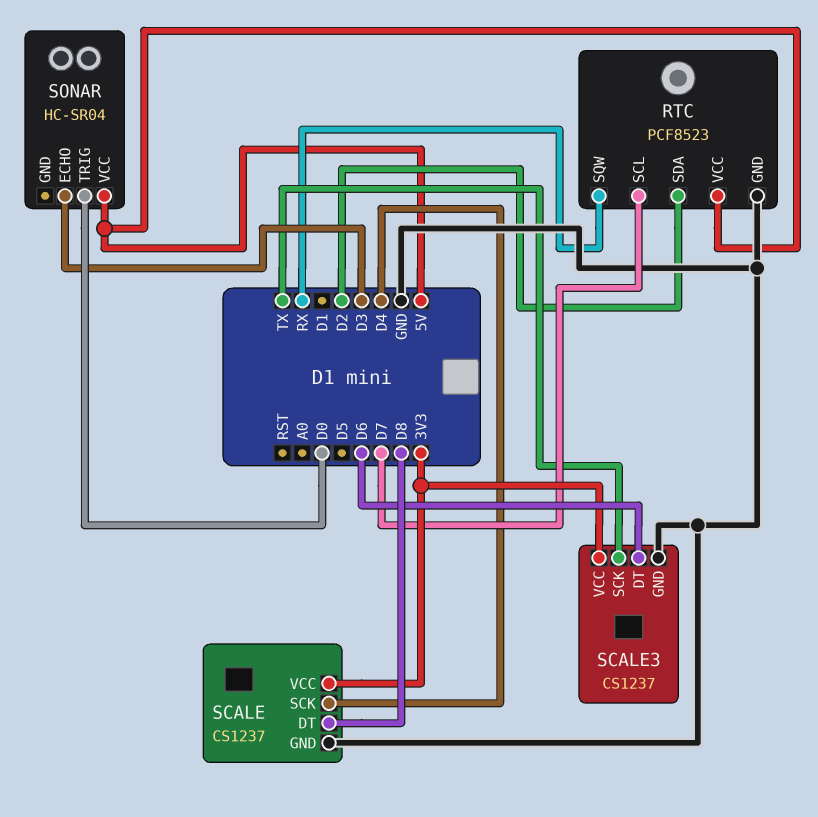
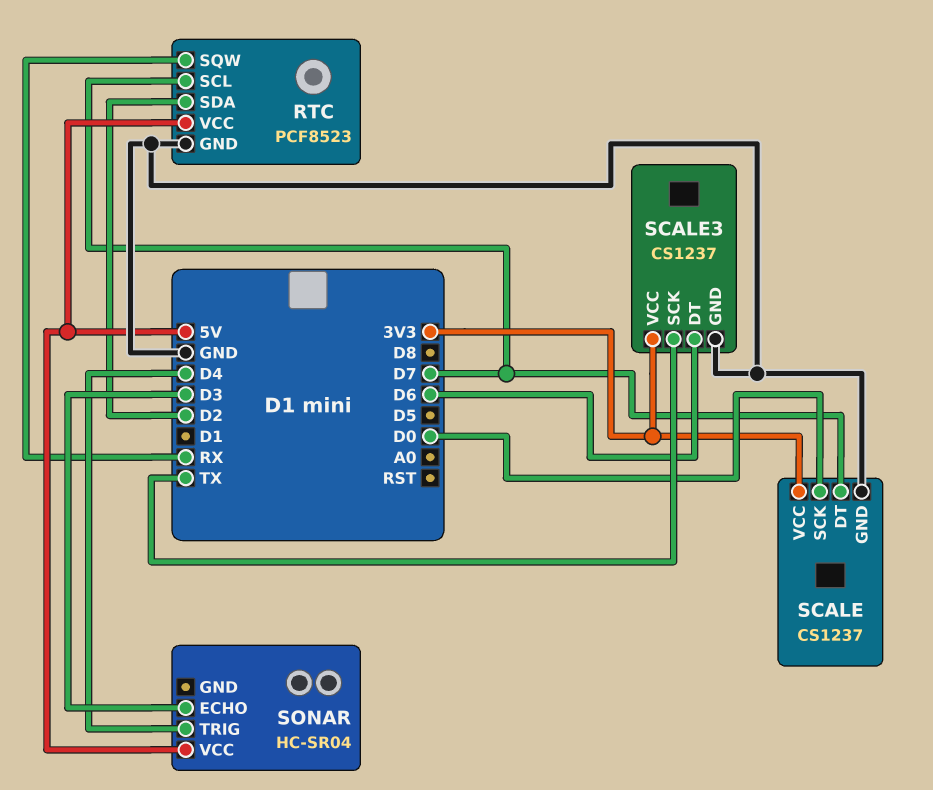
SCALE pin DT: D8 -> D7
SCALE pin SCK: D4 -> D0
SONAR pin TRIG: D0 -> D4

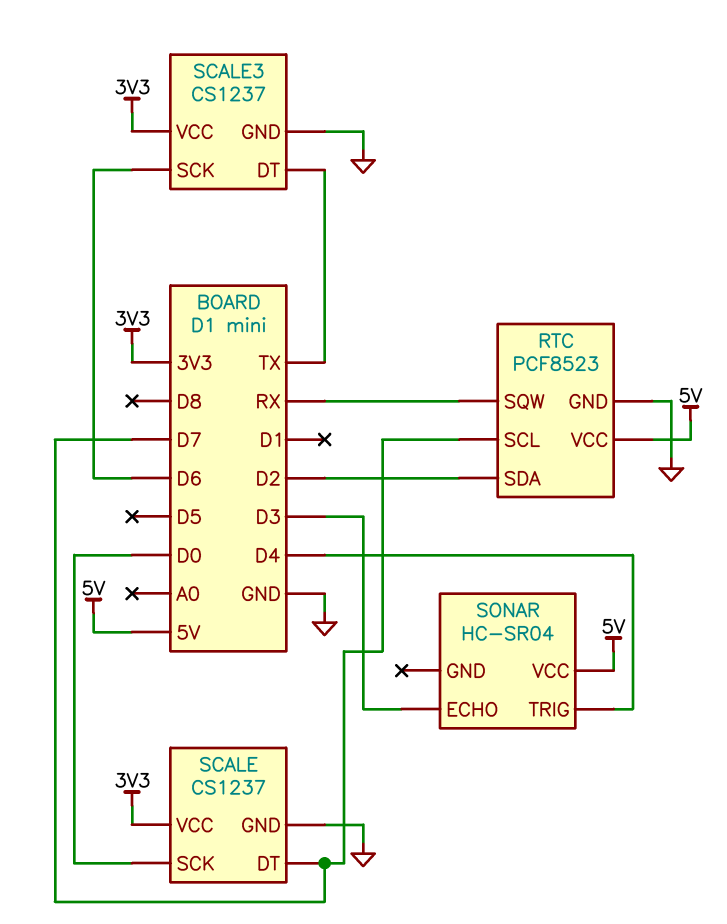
SCALE3 pin DT: D6 -> TX
SCALE3 pin SCK: TX -> D6

